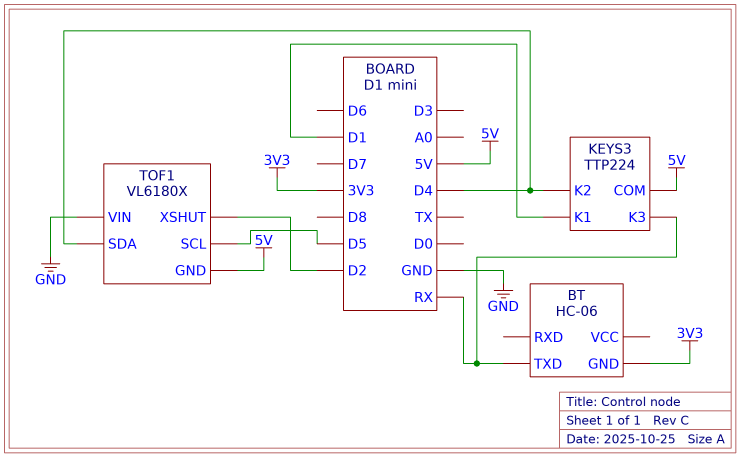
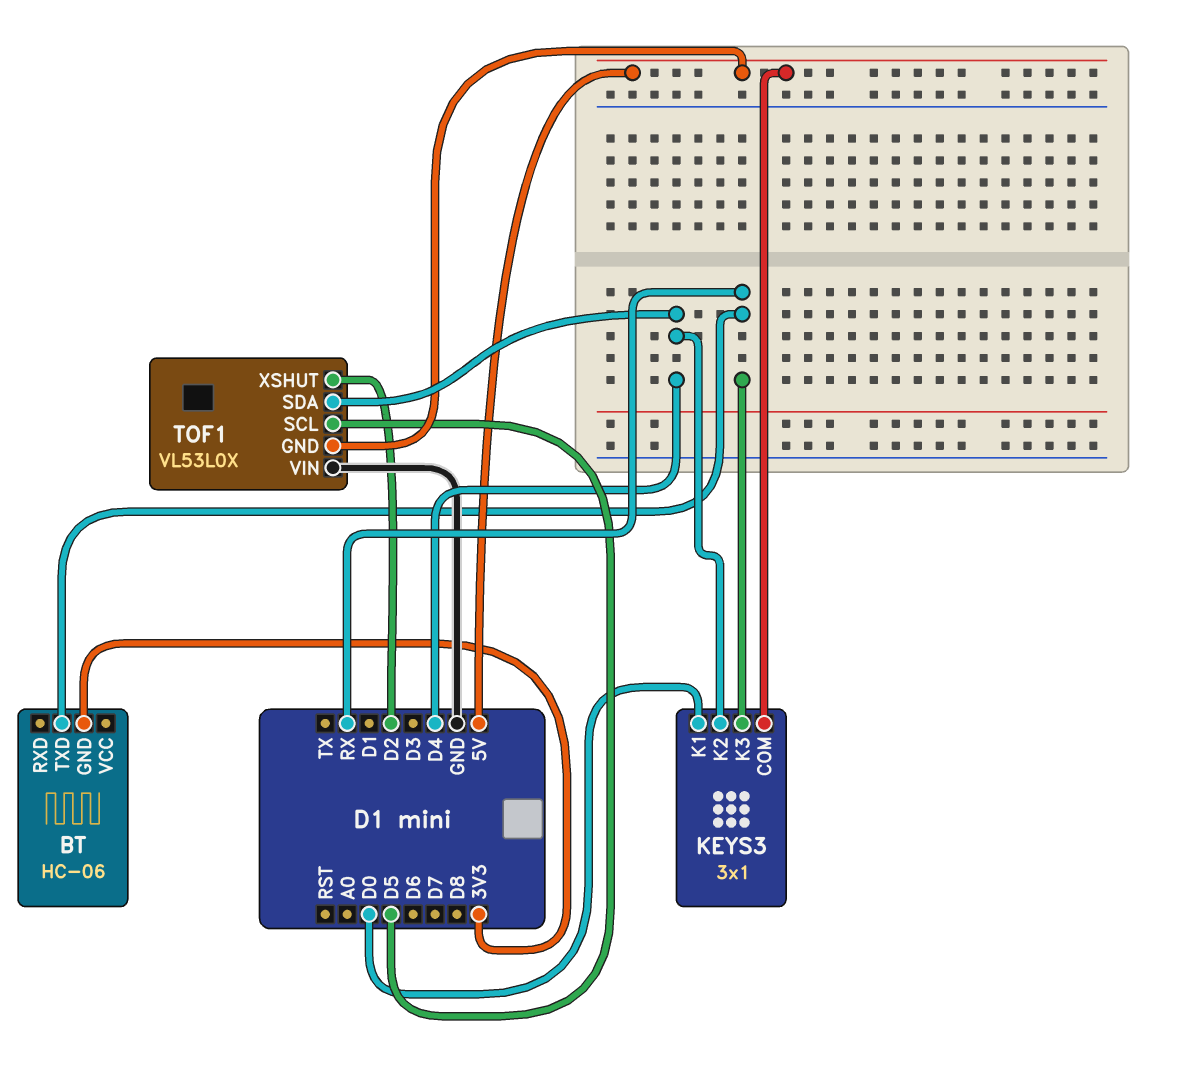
KEYS3: TTP224 -> 3x1
KEYS3 pin K1: D1 -> D0
TOF1: VL6180X -> VL53L0X

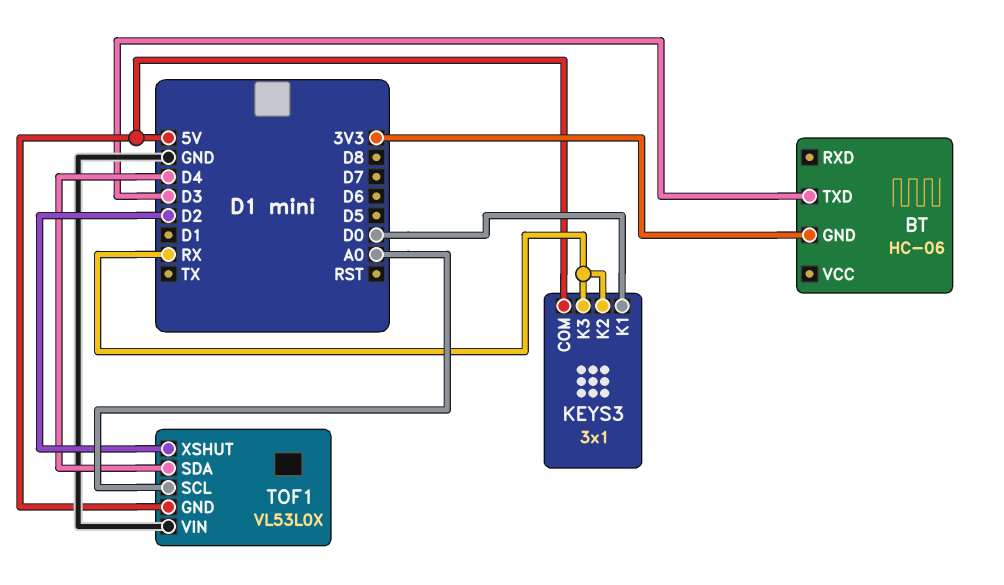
BT pin TXD: RX -> D3
KEYS3 pin K2: D4 -> RX
TOF1 pin SCL: D5 -> A0

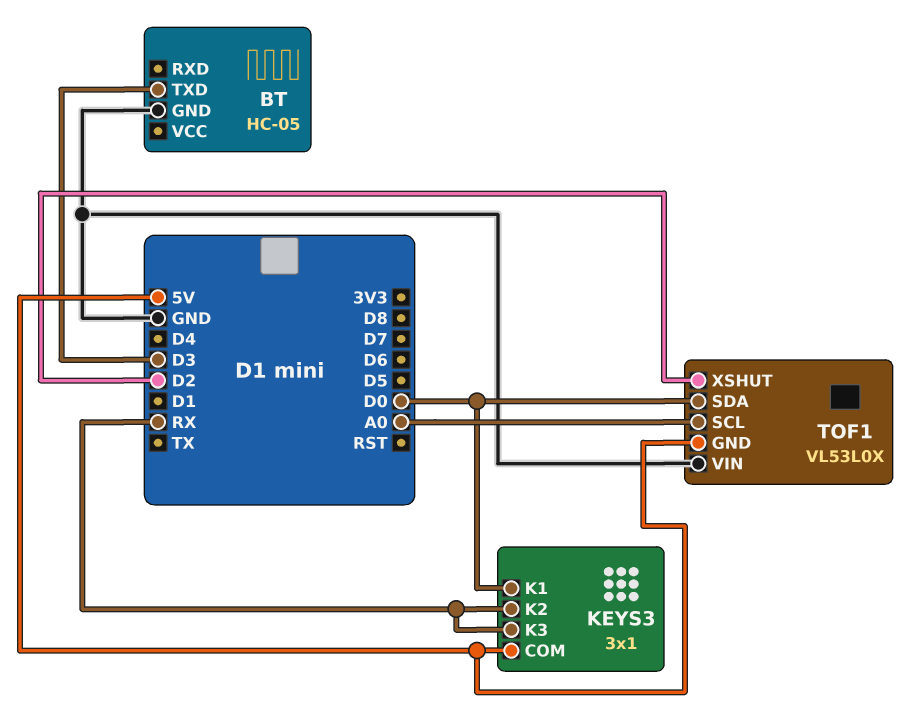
BT: HC-06 -> HC-05
BT pin GND: 3V3 -> GND
TOF1 pin SDA: D4 -> D0

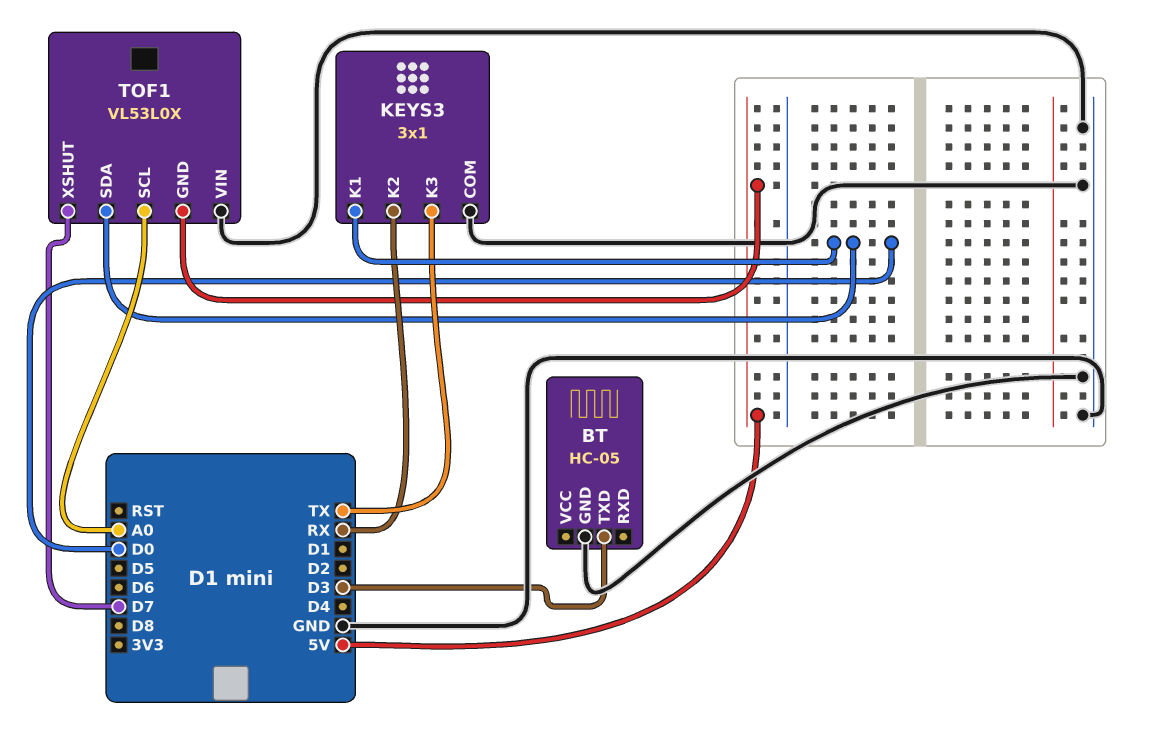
KEYS3 pin COM: 5V -> GND
KEYS3 pin K3: RX -> TX
TOF1 pin XSHUT: D2 -> D7

